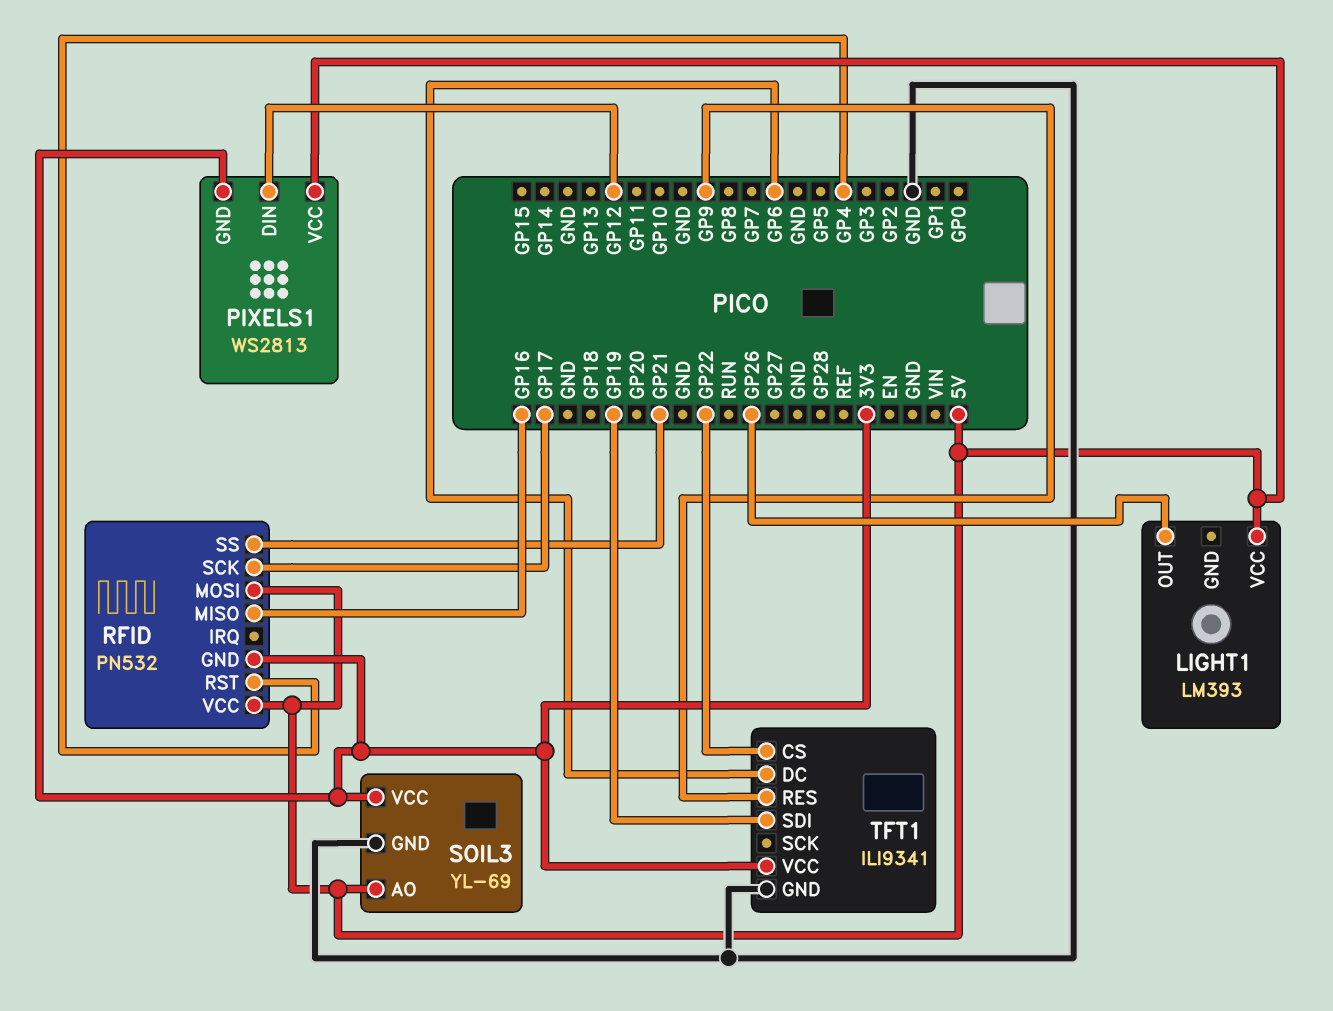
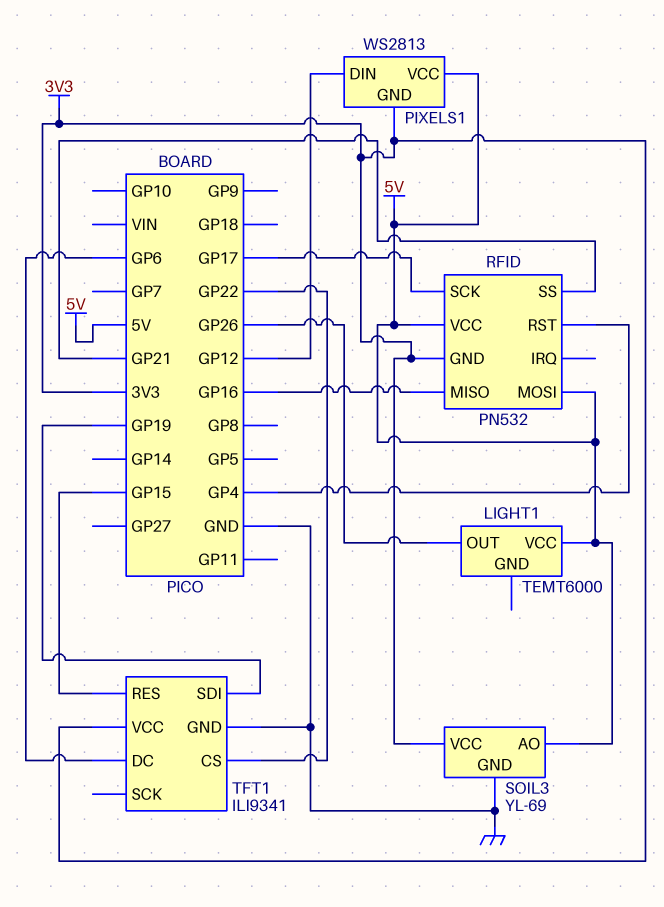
LIGHT1: LM393 -> TEMT6000
TFT1 pin RES: GP9 -> GP15

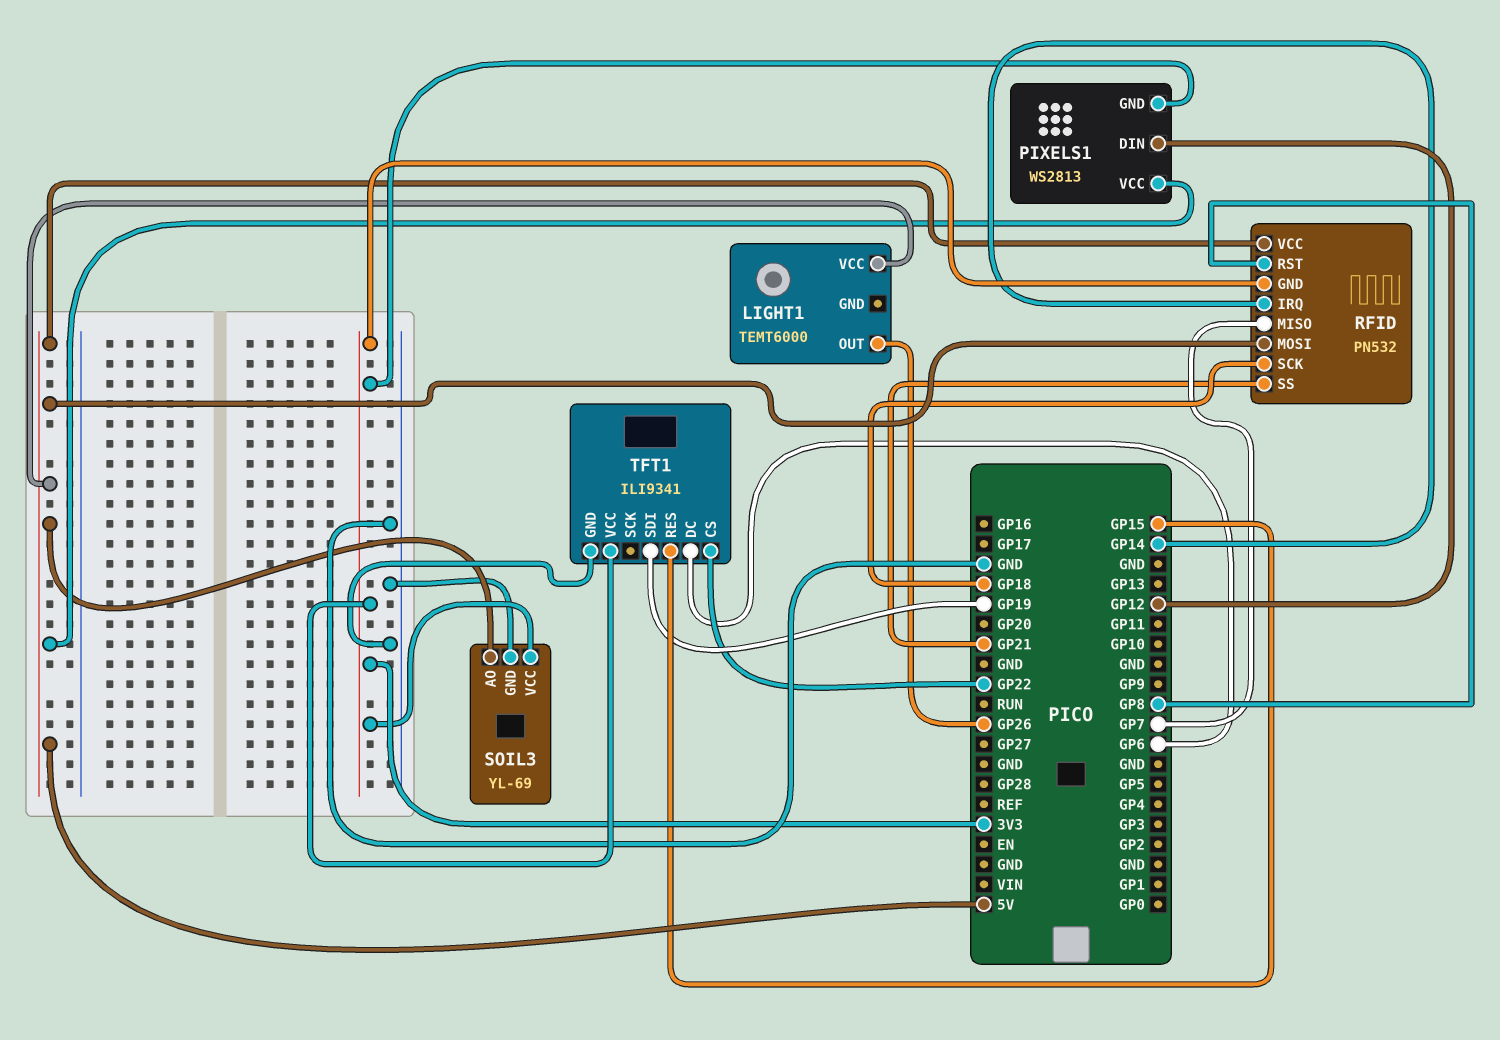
RFID pin IRQ: none -> GP14
RFID pin MISO: GP16 -> GP7
RFID pin RST: GP4 -> GP8
RFID pin SCK: GP17 -> GP18

